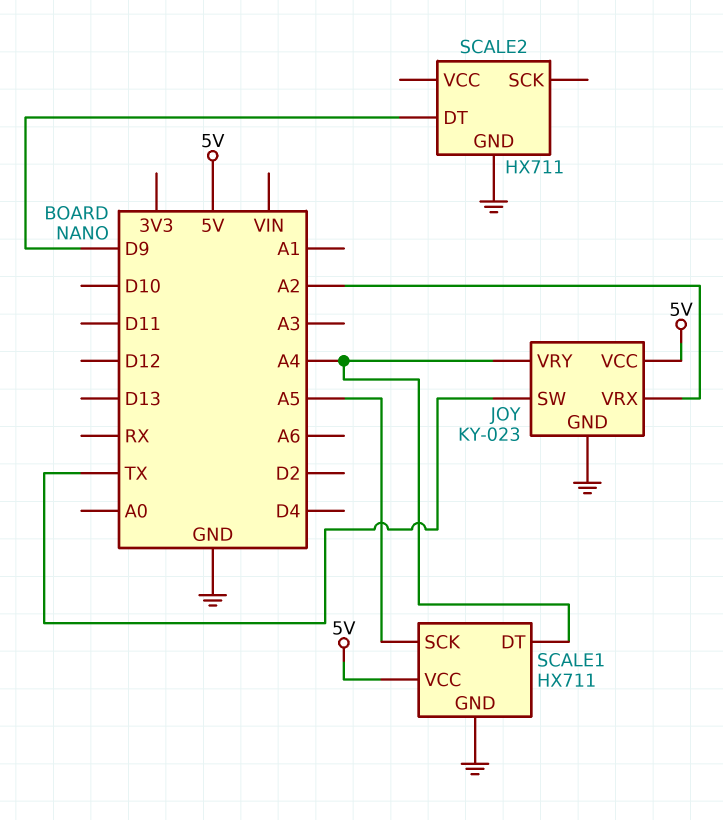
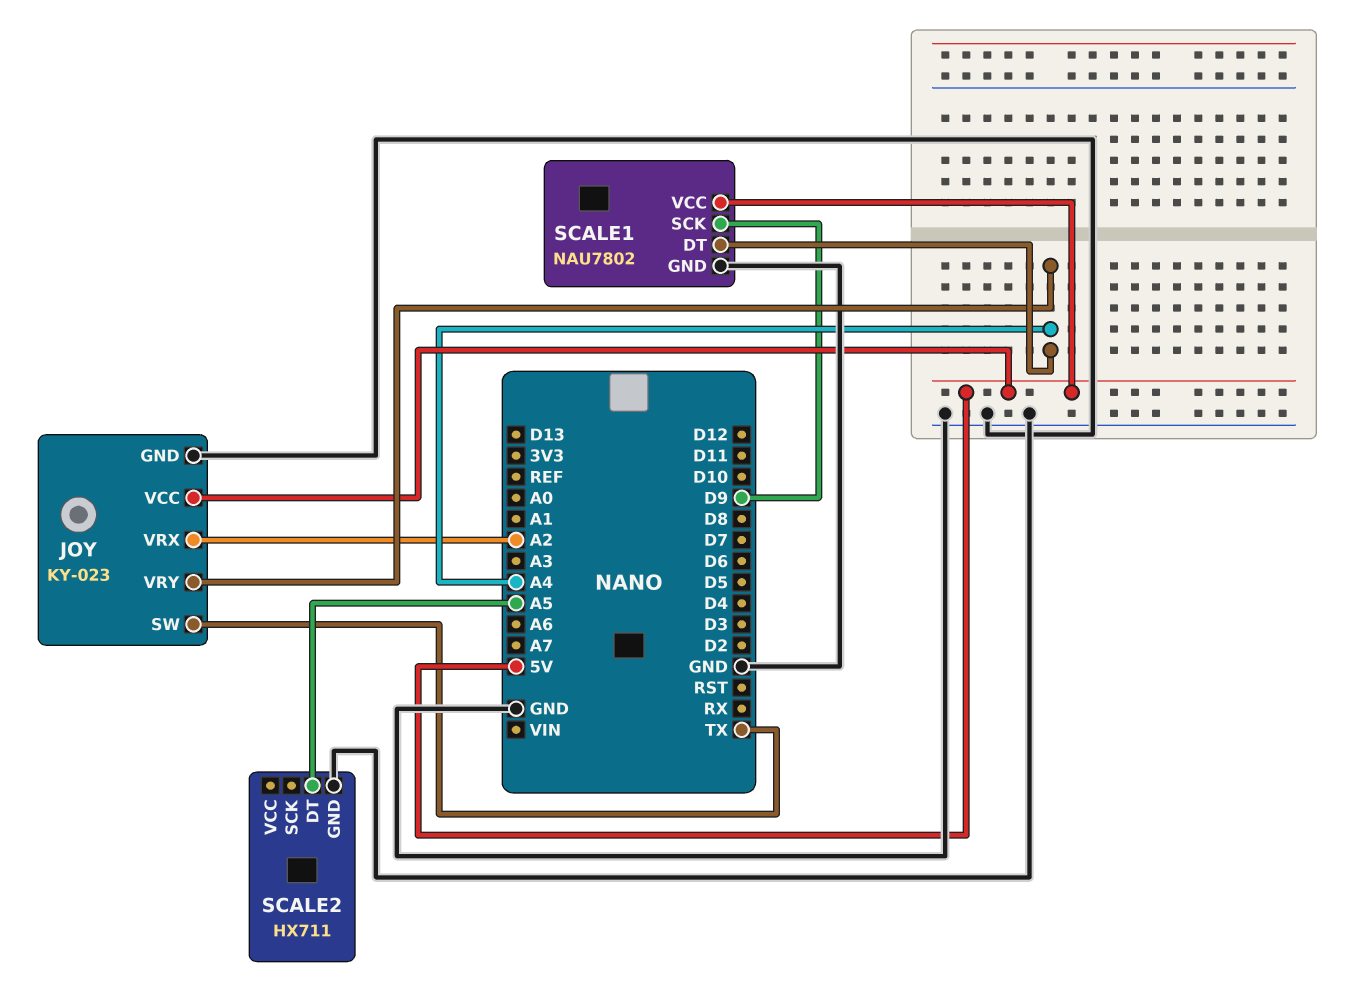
SCALE1: HX711 -> NAU7802
SCALE1 pin SCK: A5 -> D9
SCALE2 pin DT: D9 -> A5

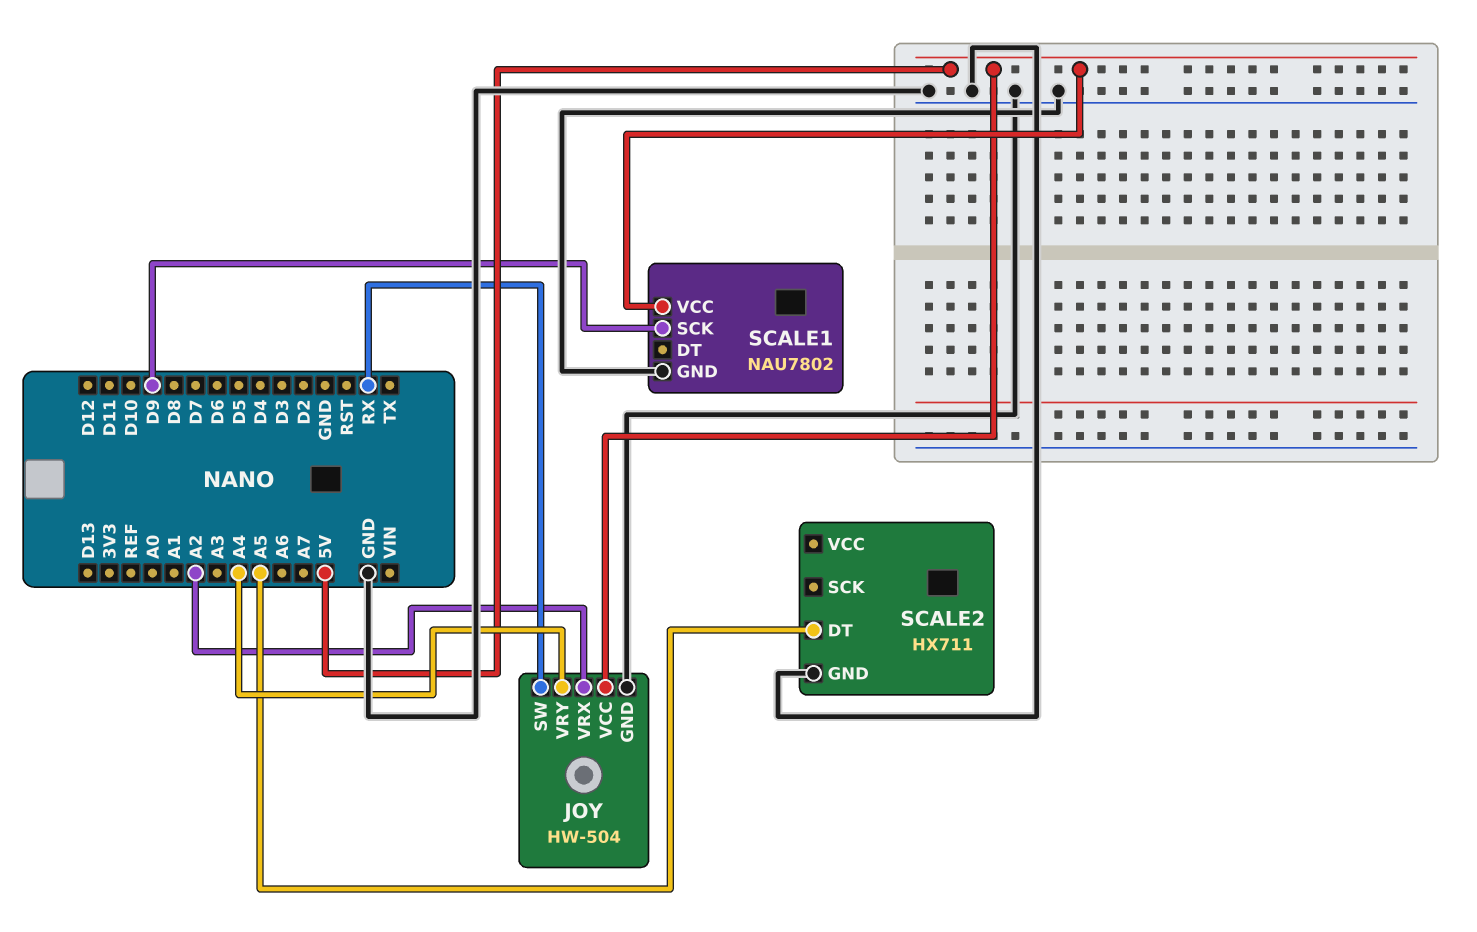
JOY: KY-023 -> HW-504
JOY pin SW: TX -> RX
SCALE1 pin DT: A4 -> none

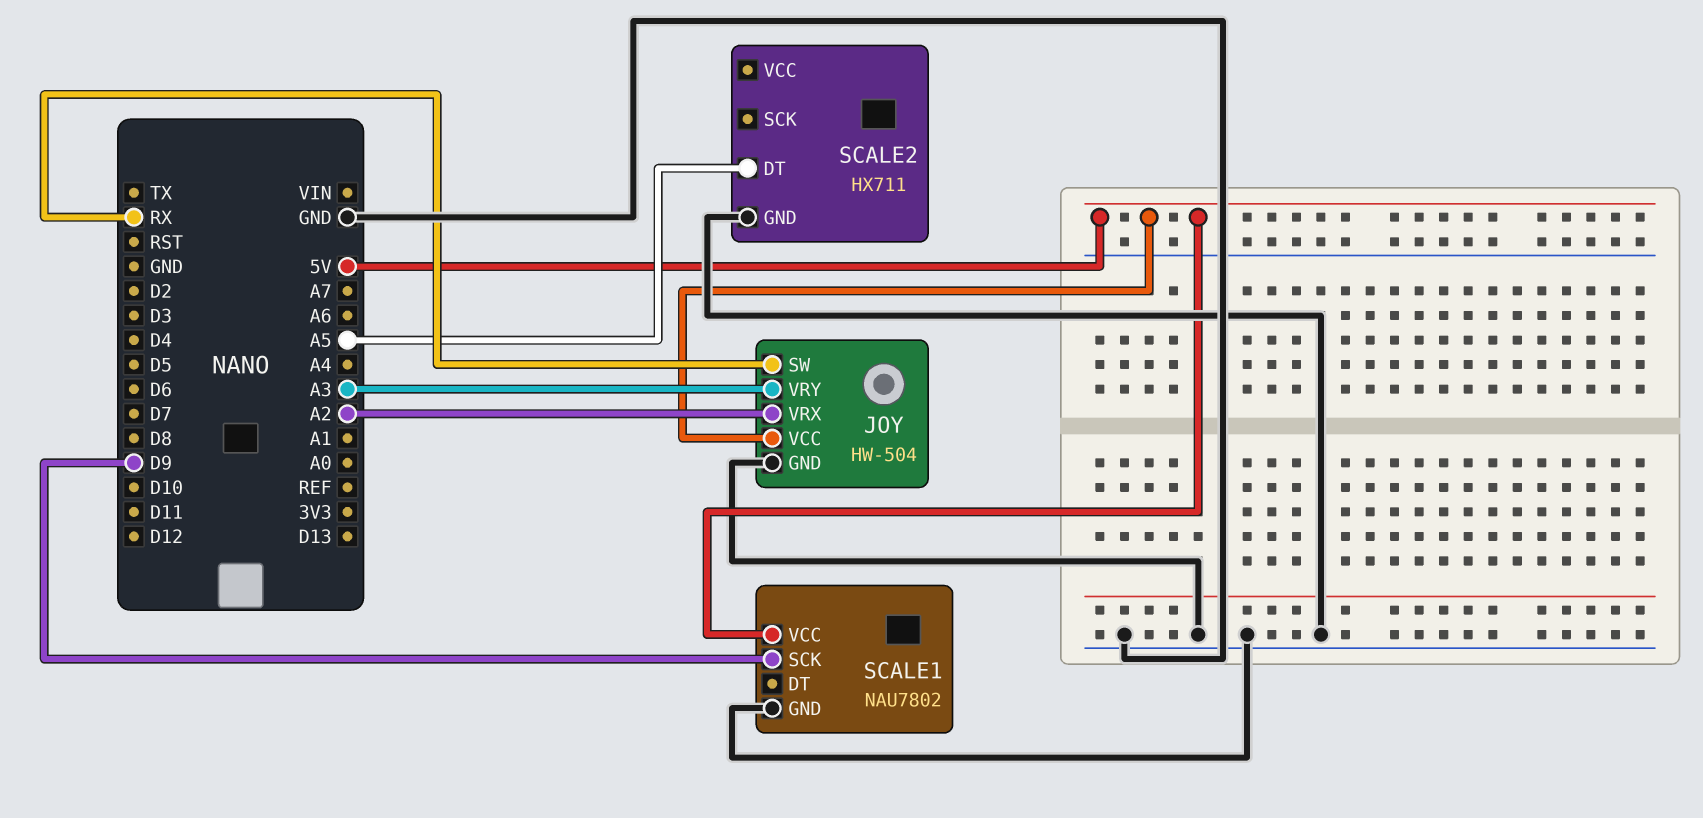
JOY pin VRY: A4 -> A3

